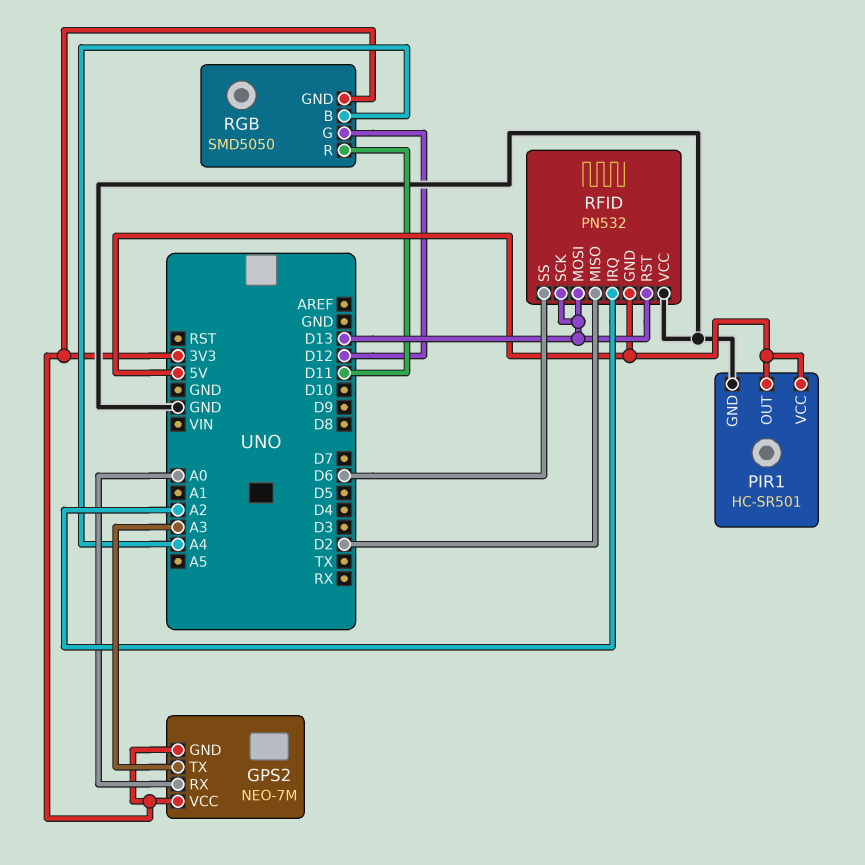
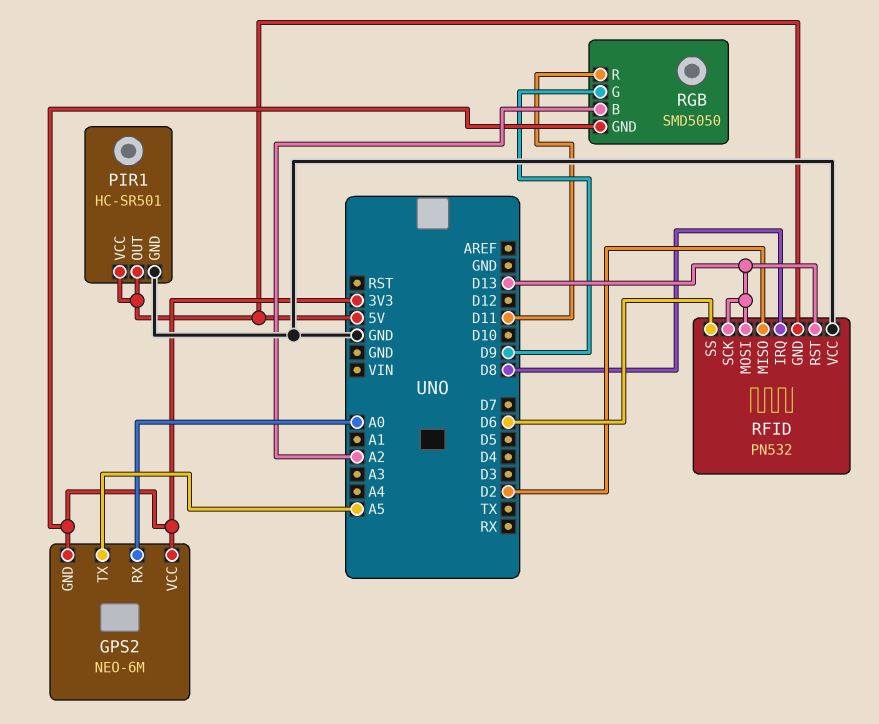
GPS2: NEO-7M -> NEO-6M
GPS2 pin TX: A3 -> A5
RFID pin IRQ: A2 -> D8
RGB pin B: A4 -> A2
RGB pin G: D12 -> D9

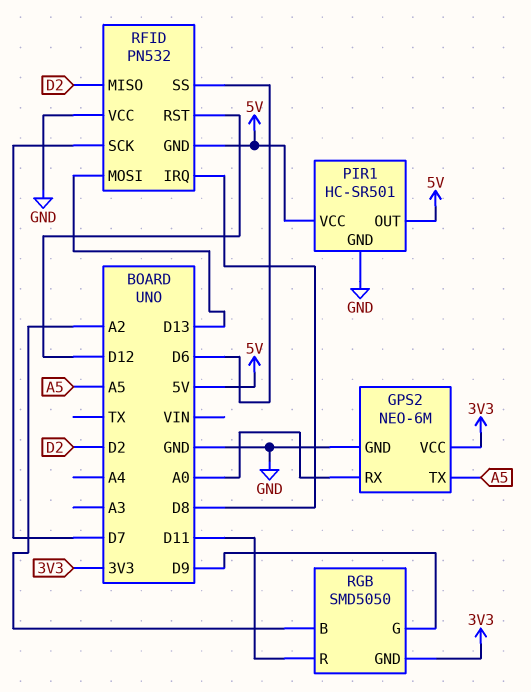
GPS2 pin GND: 3V3 -> GND
RFID pin RST: D13 -> D12
RFID pin SCK: D13 -> D7

